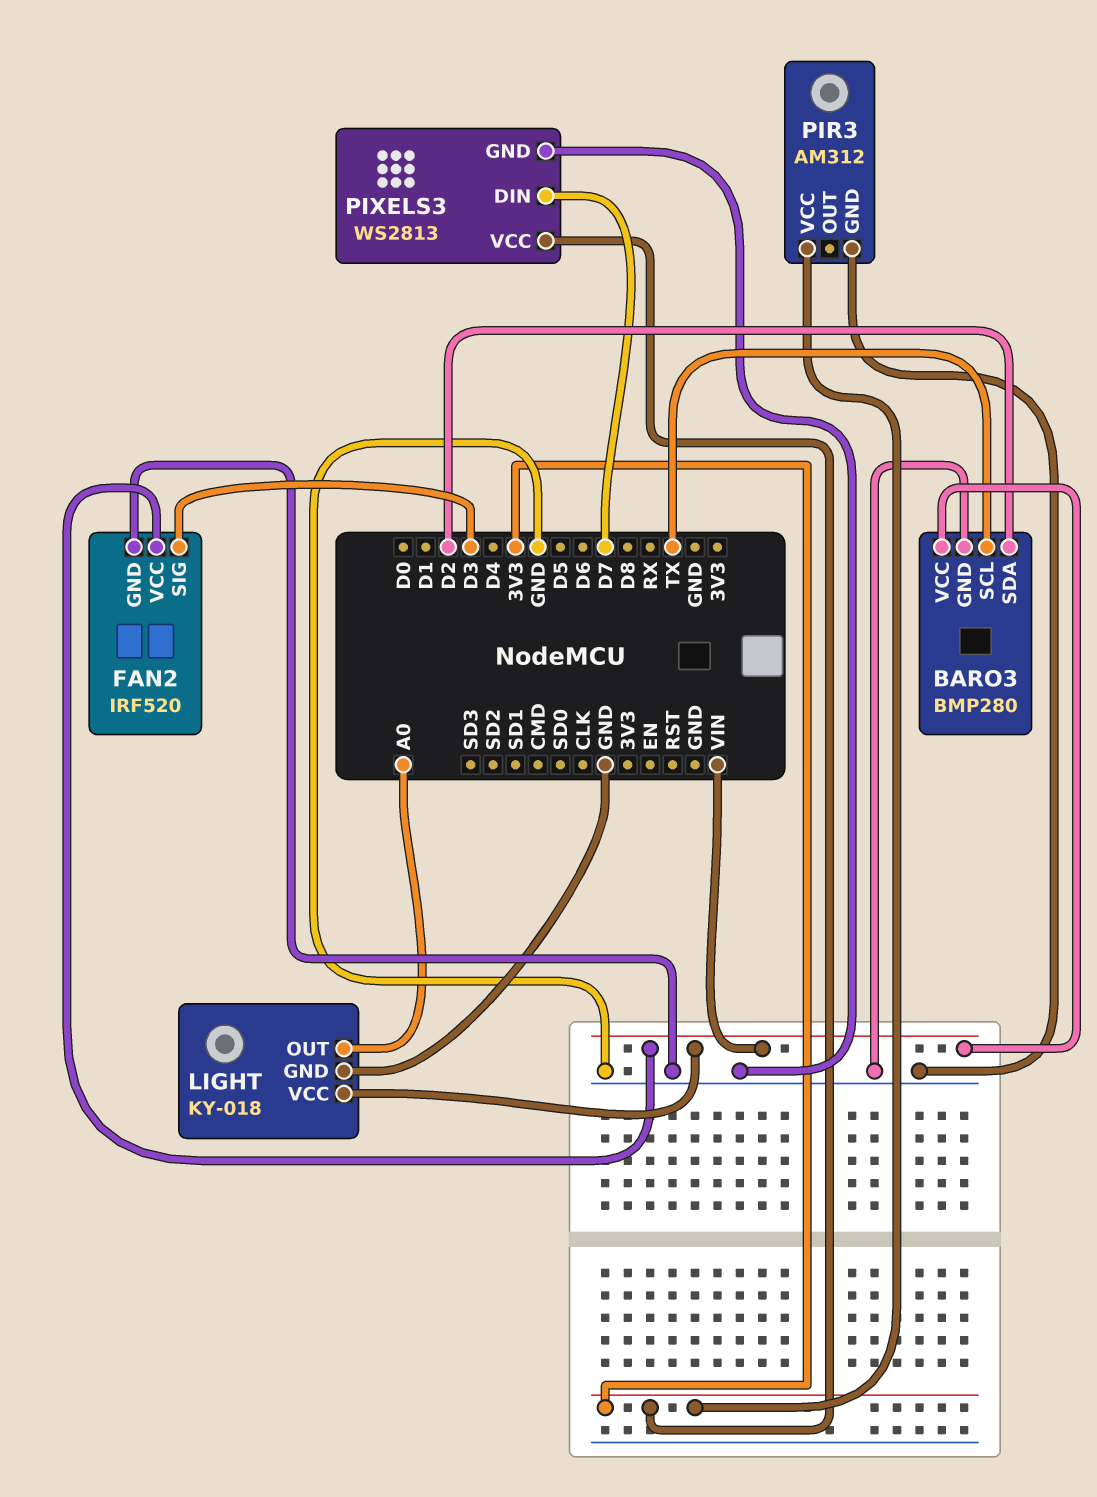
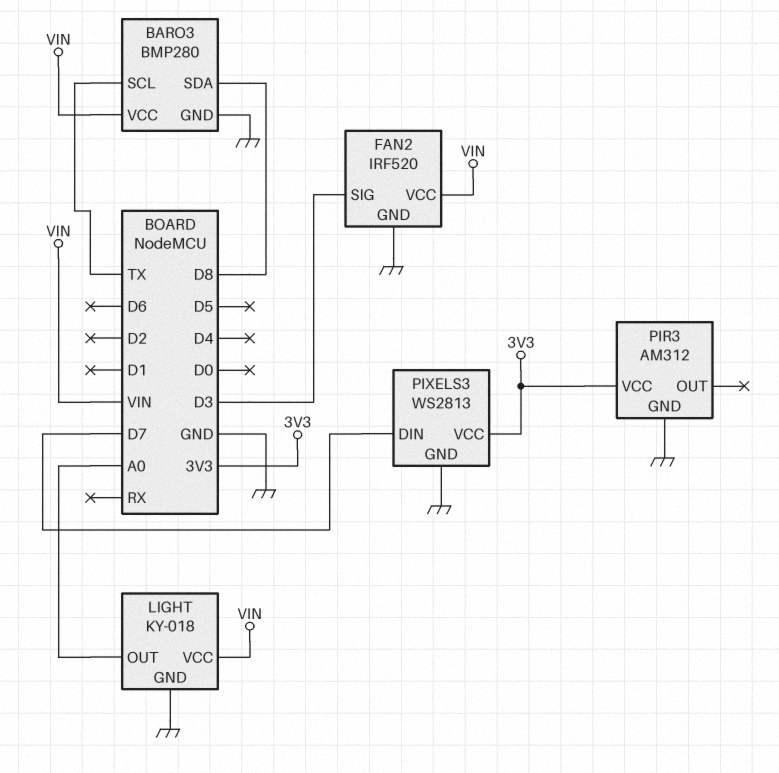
BARO3 pin SDA: D2 -> D8

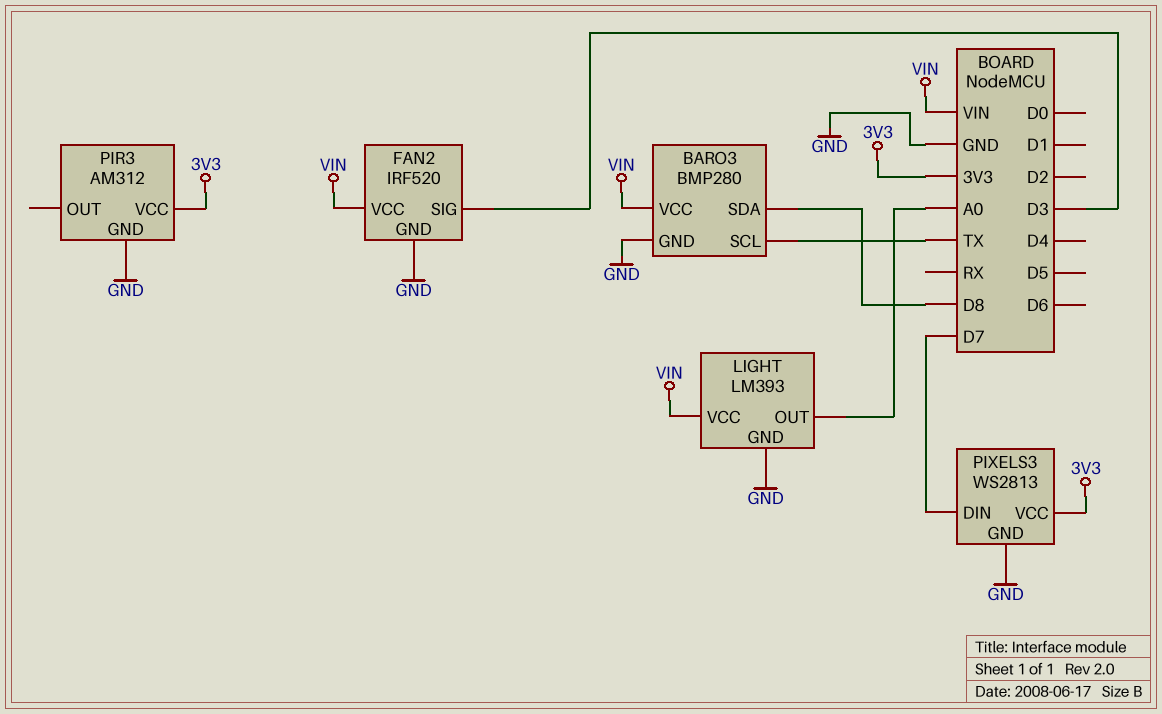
LIGHT: KY-018 -> LM393

